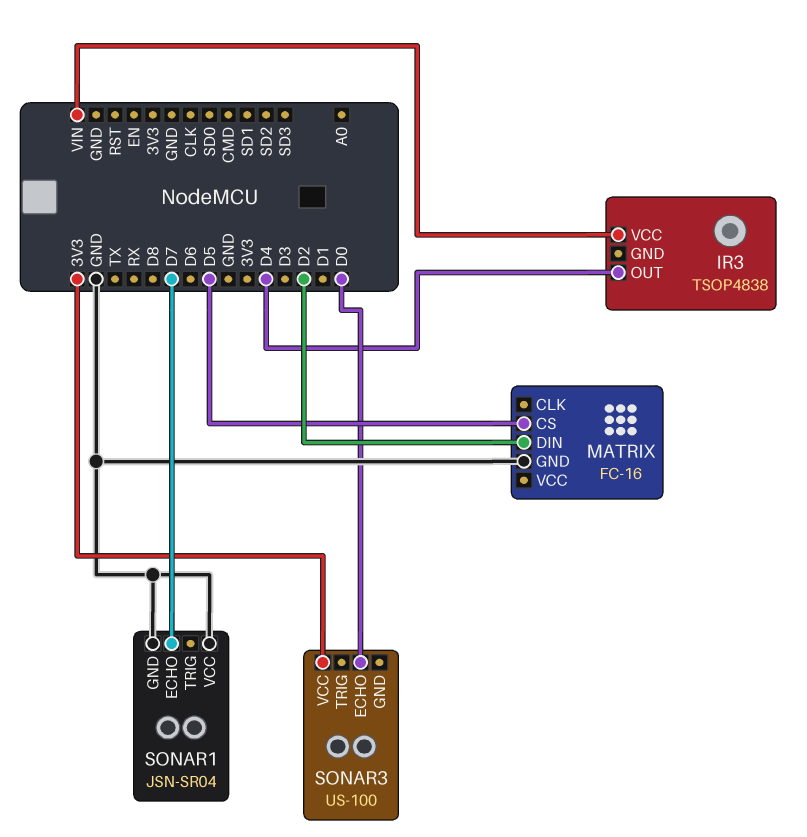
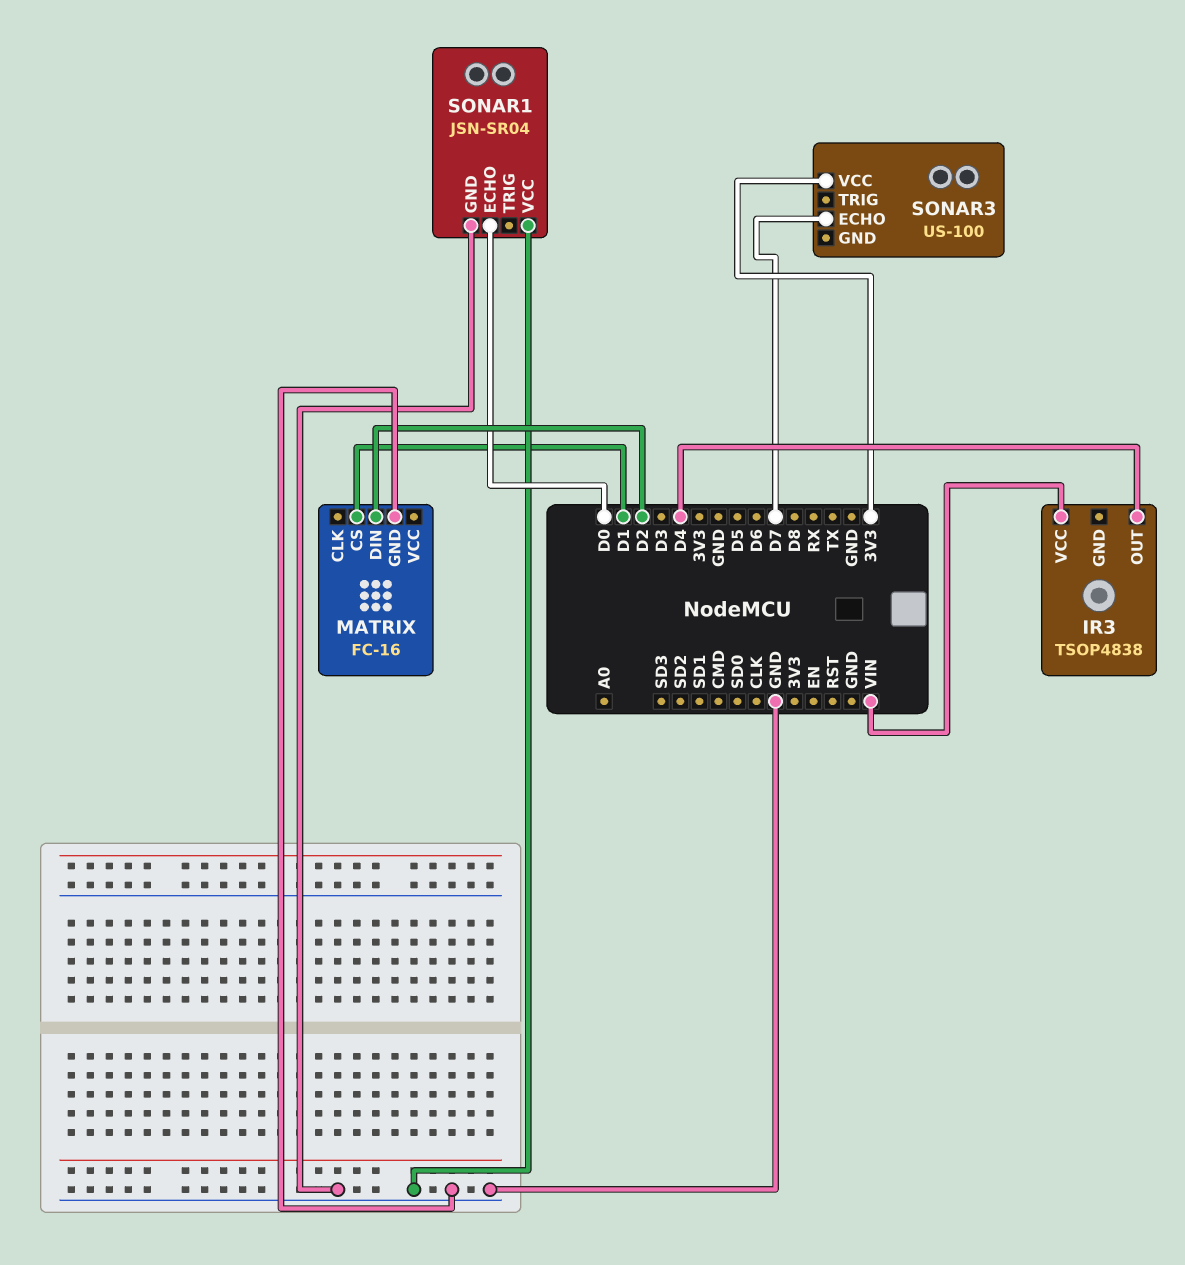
MATRIX pin CS: D5 -> D1
SONAR1 pin ECHO: D7 -> D0
SONAR3 pin ECHO: D0 -> D7

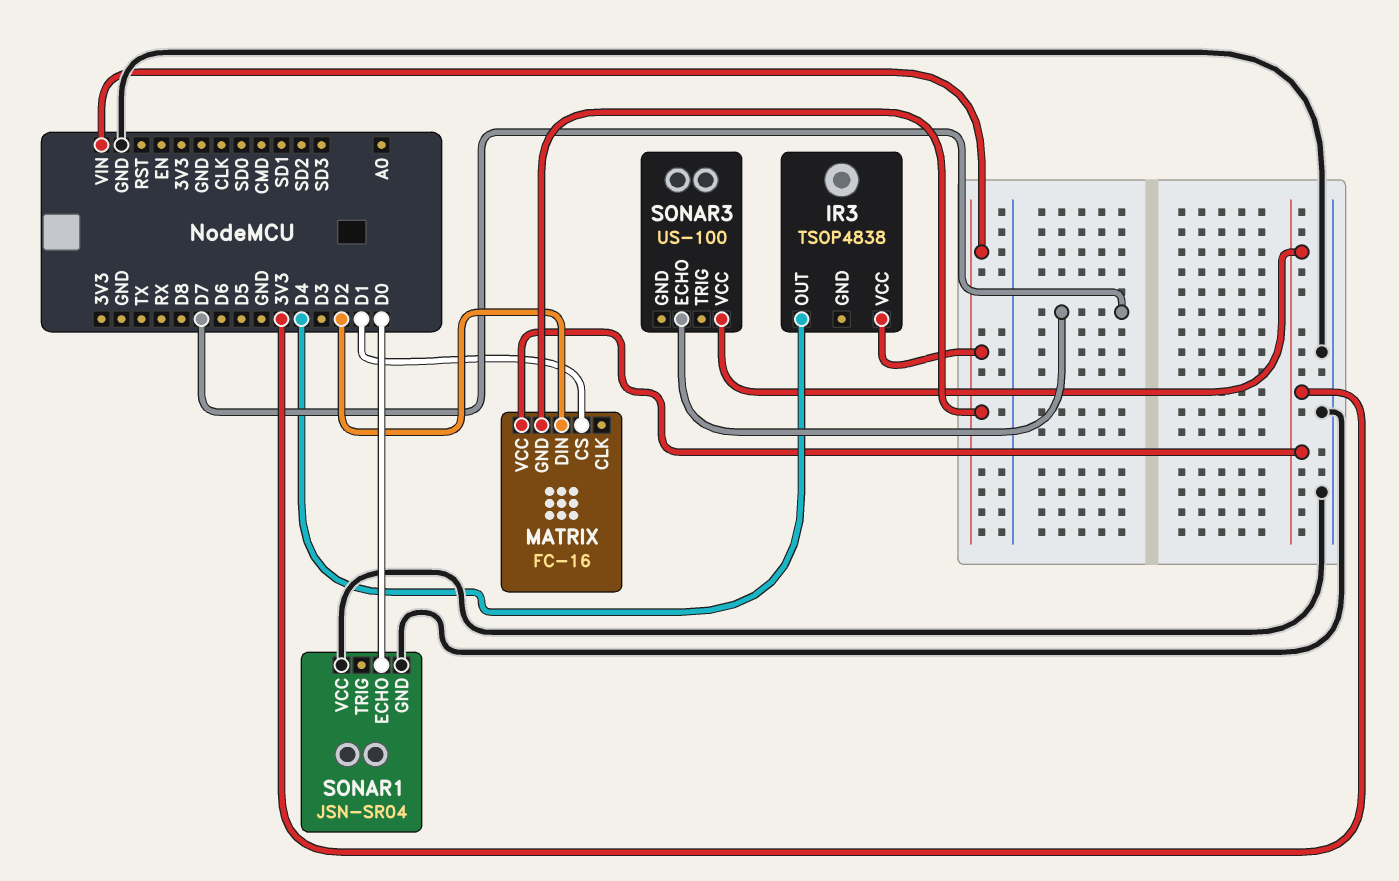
MATRIX pin GND: GND -> VIN
MATRIX pin VCC: none -> 3V3

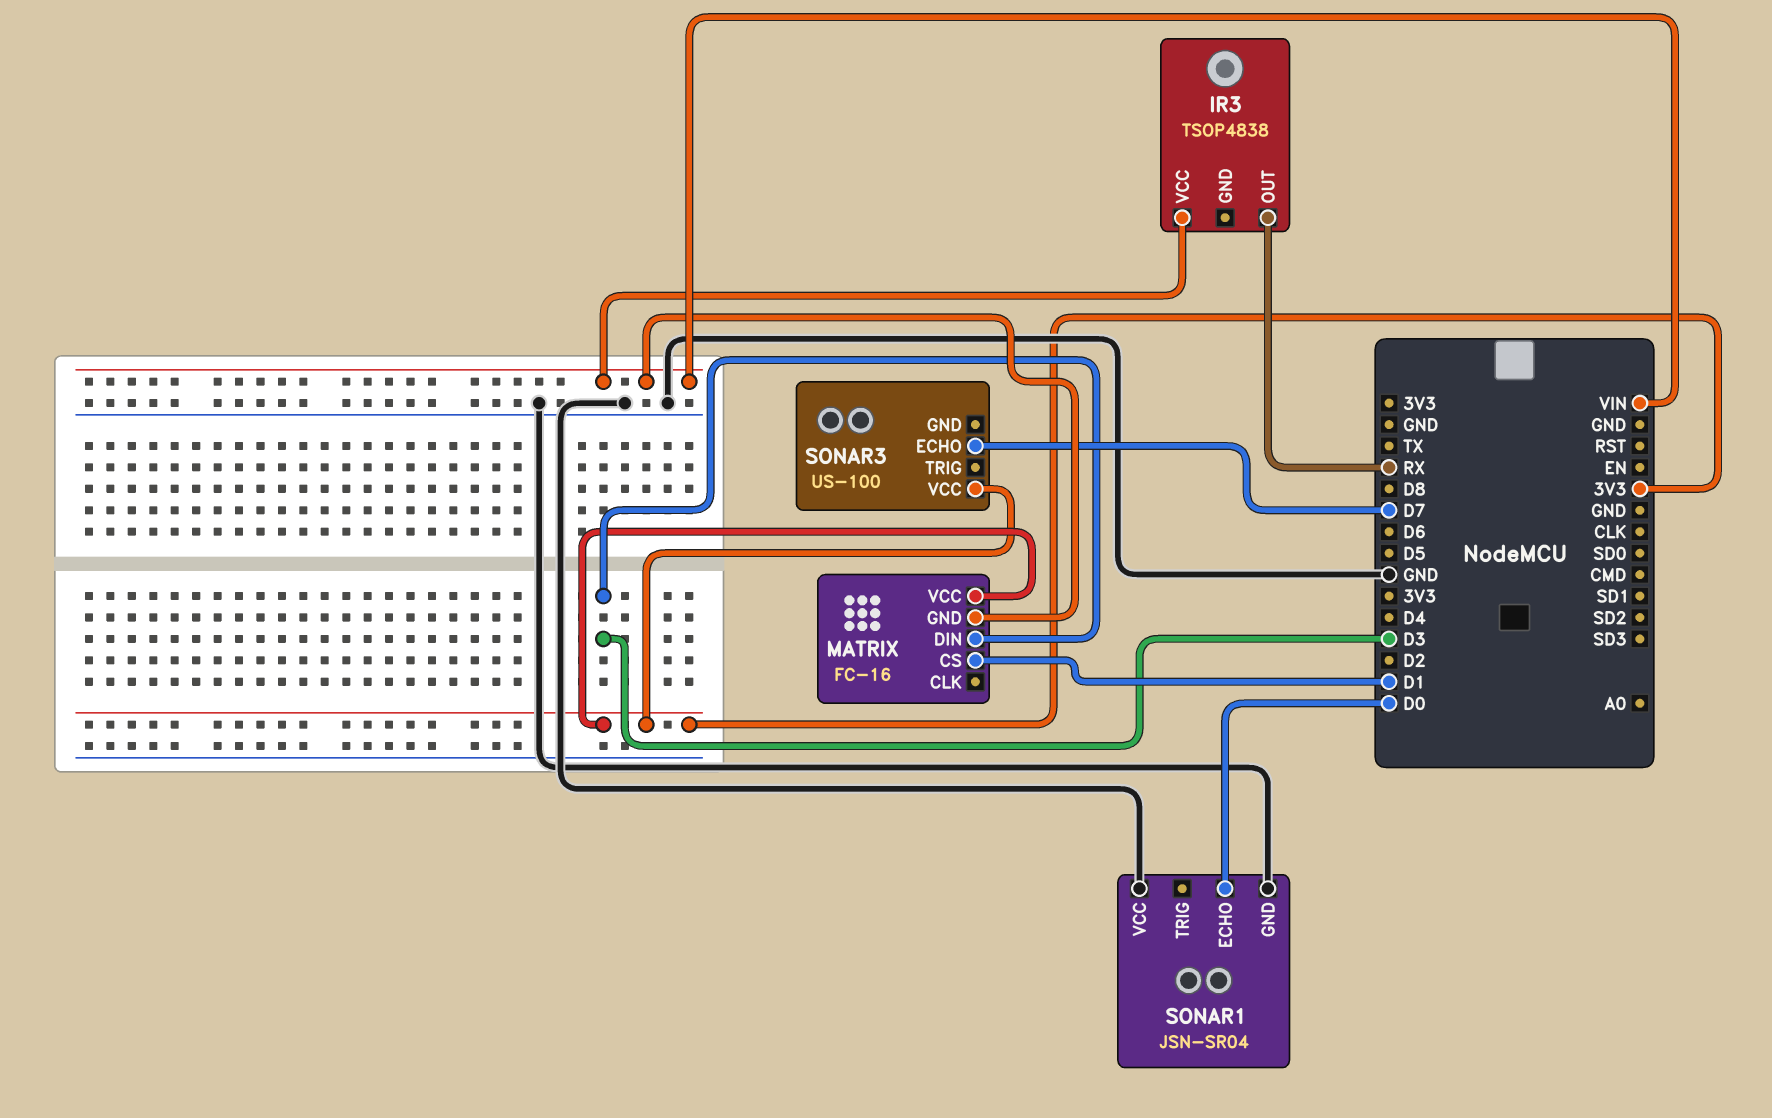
IR3 pin OUT: D4 -> RX
MATRIX pin DIN: D2 -> D3

